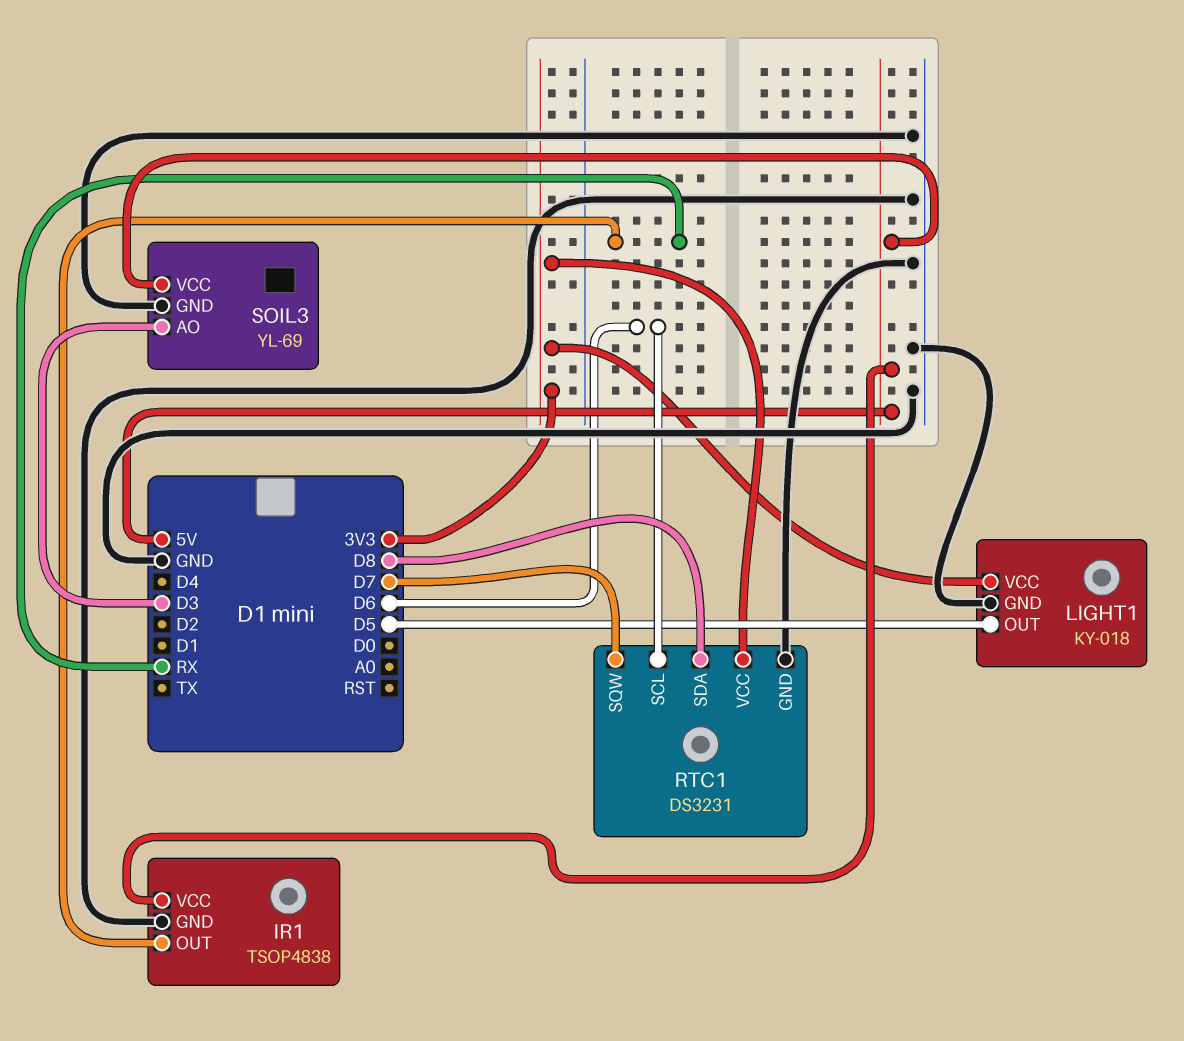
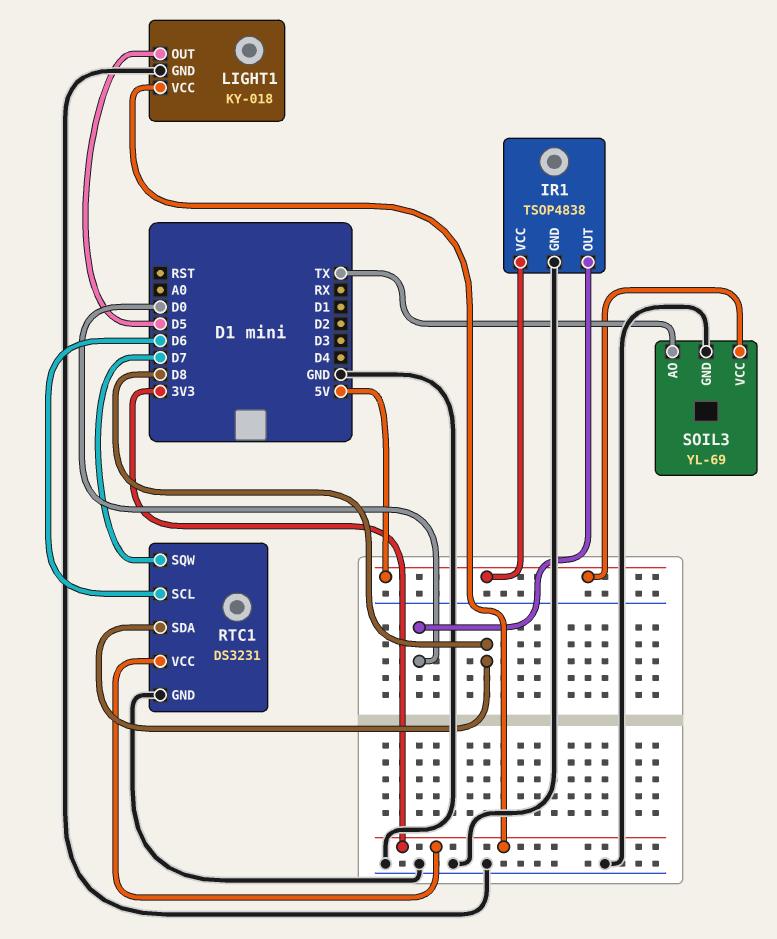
IR1 pin OUT: RX -> D0
SOIL3 pin AO: D3 -> TX

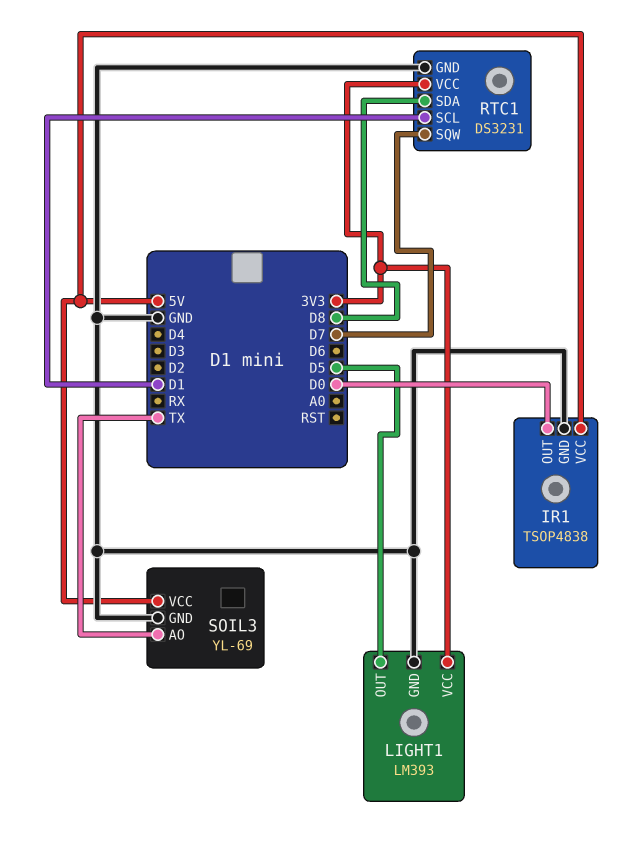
LIGHT1: KY-018 -> LM393
RTC1 pin SCL: D6 -> D1

